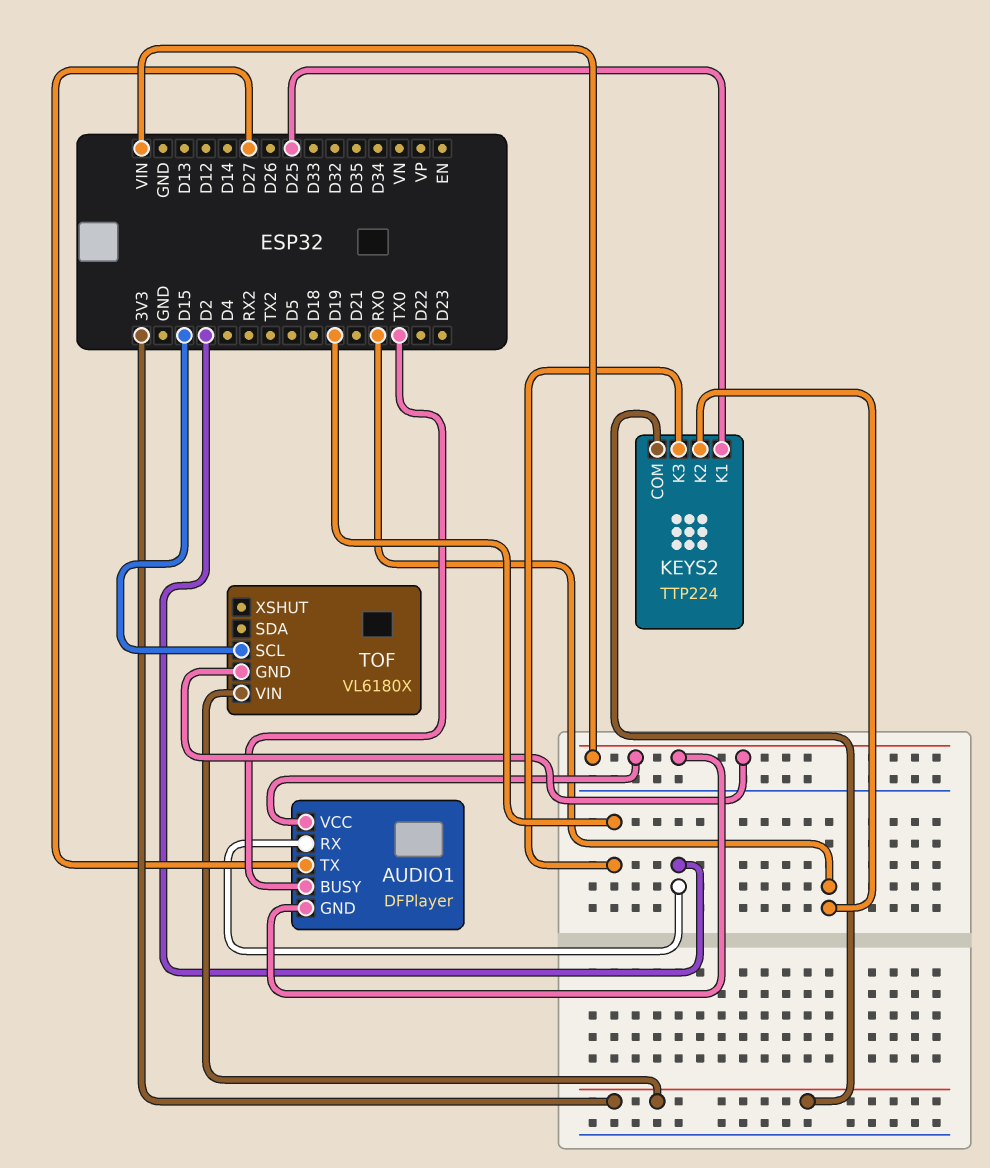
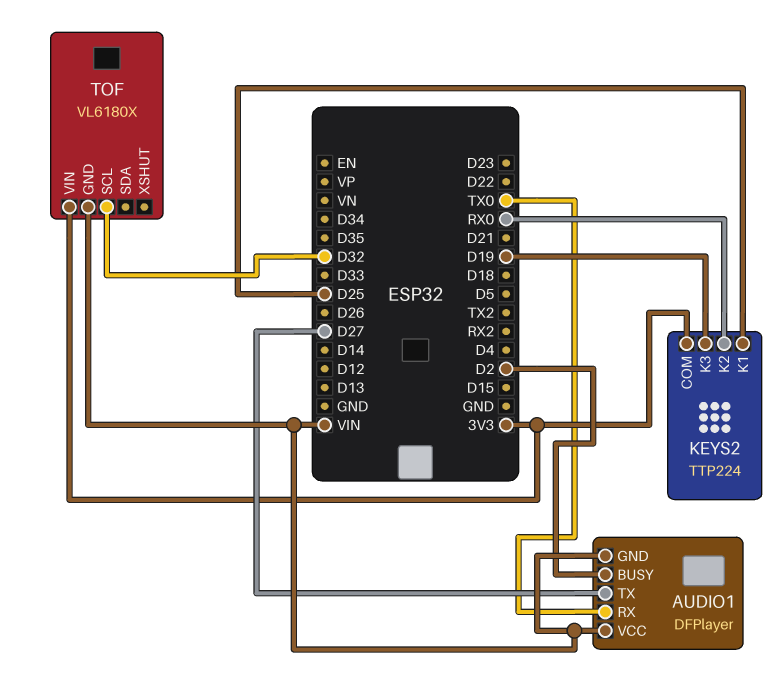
AUDIO1 pin BUSY: TX0 -> D2
AUDIO1 pin RX: D2 -> TX0
TOF pin SCL: D15 -> D32

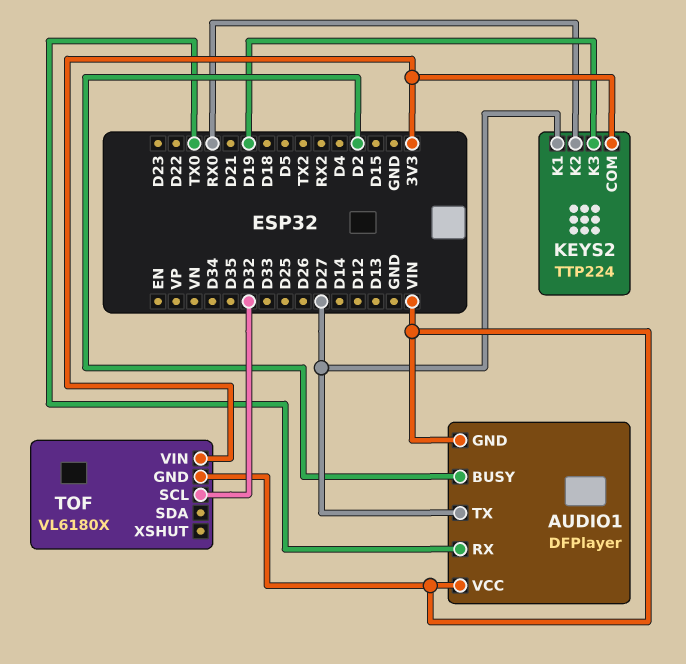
KEYS2 pin K1: D25 -> D27

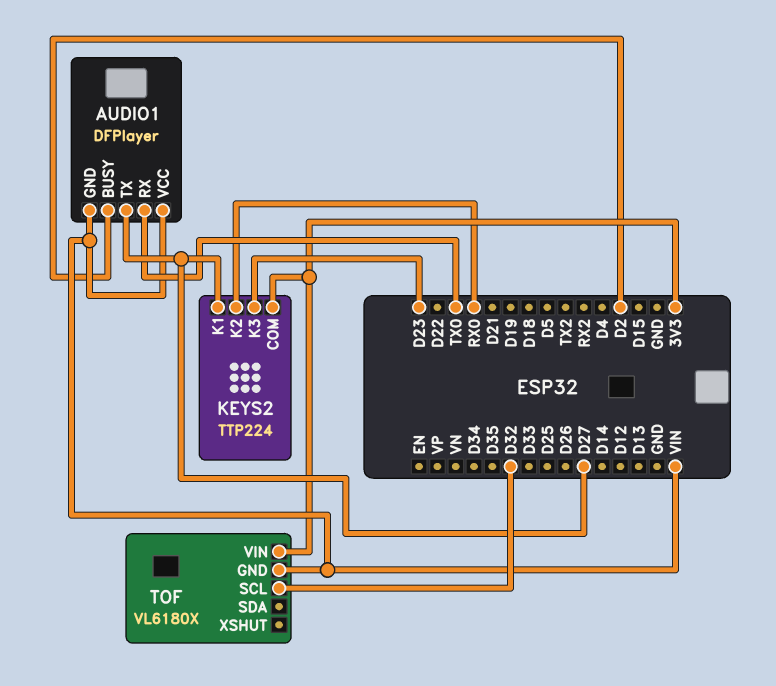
KEYS2 pin K3: D19 -> D23

